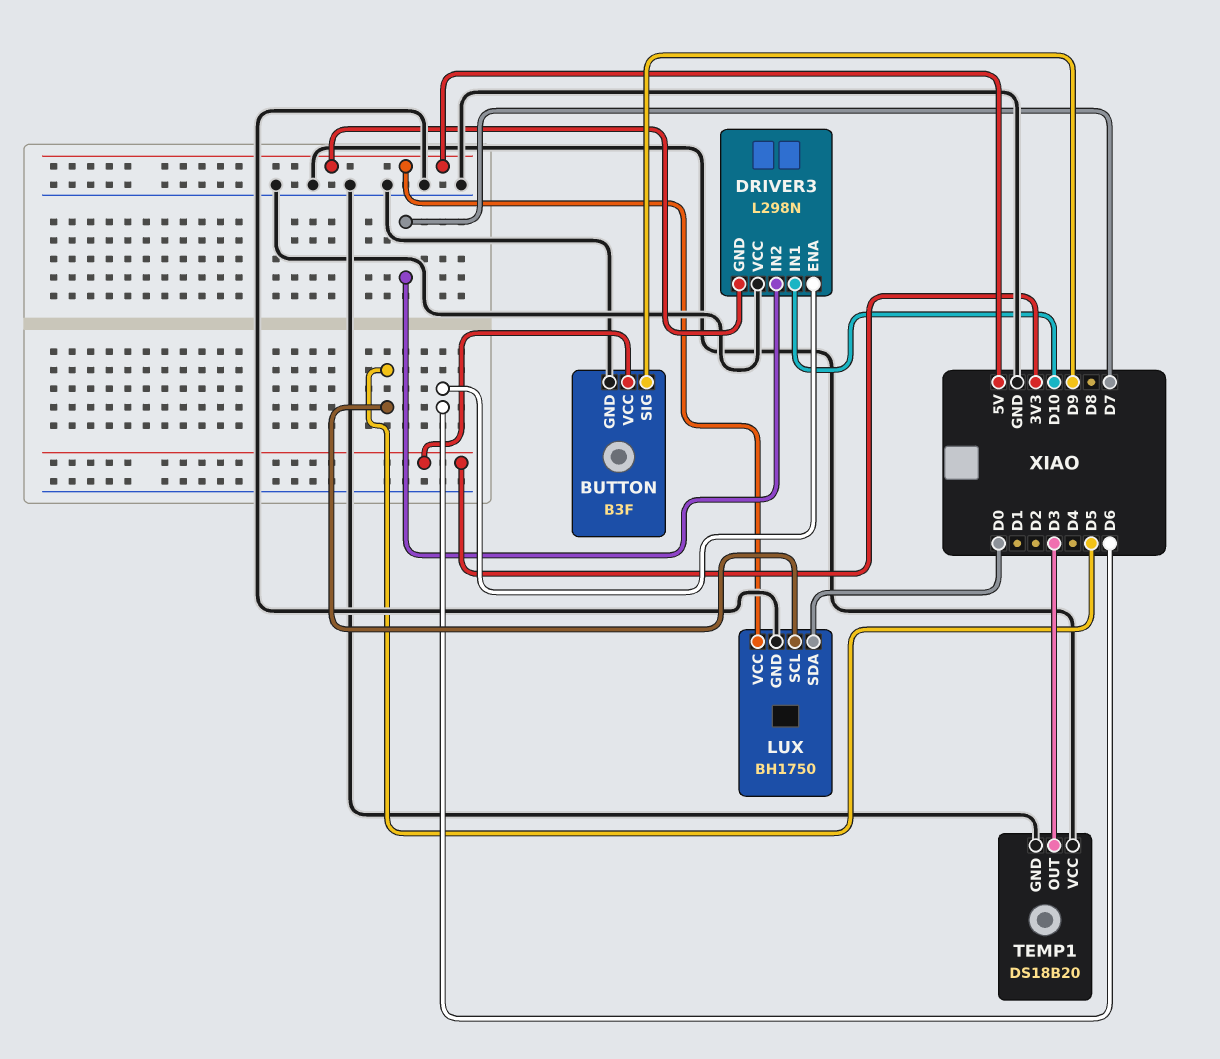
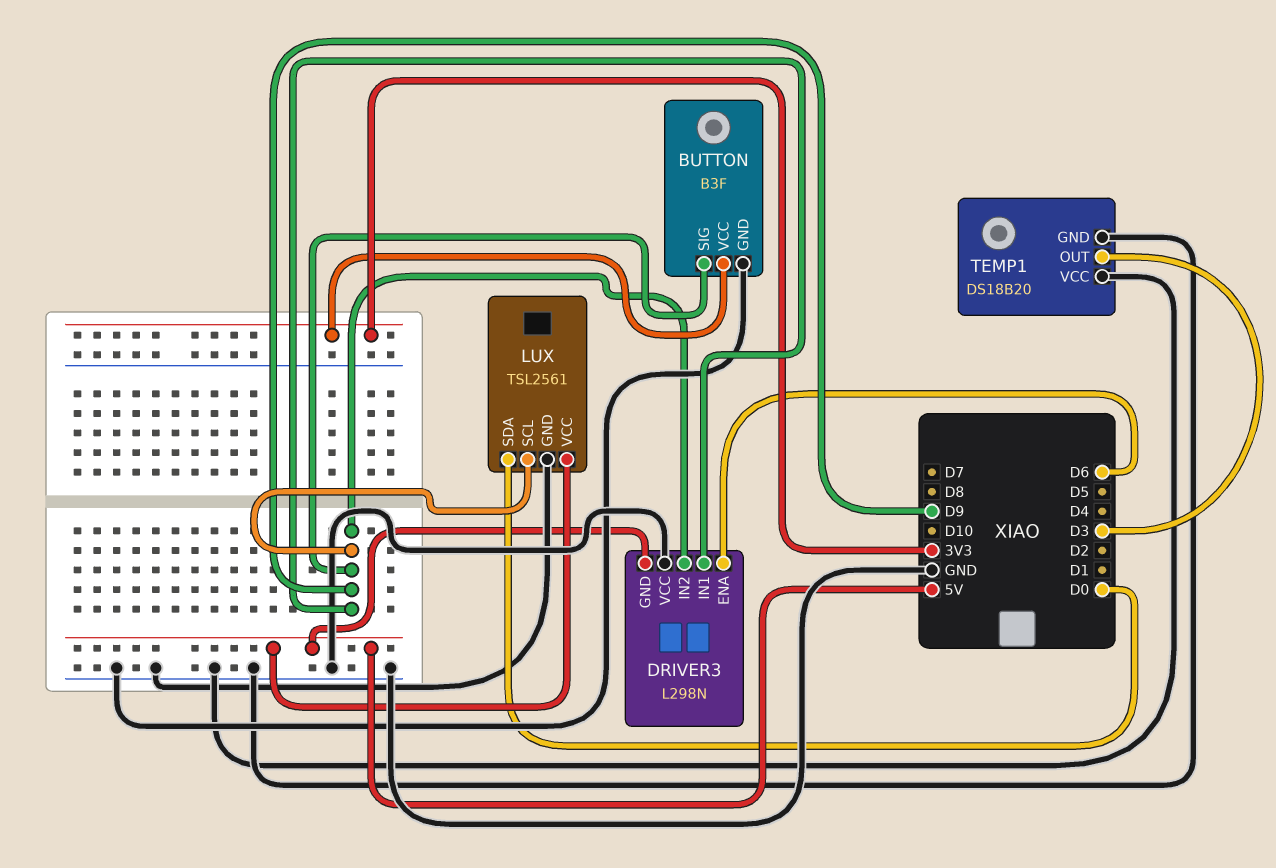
DRIVER3 pin IN1: D10 -> D9
DRIVER3 pin IN2: D7 -> D9
LUX: BH1750 -> TSL2561
LUX pin SCL: D5 -> D9

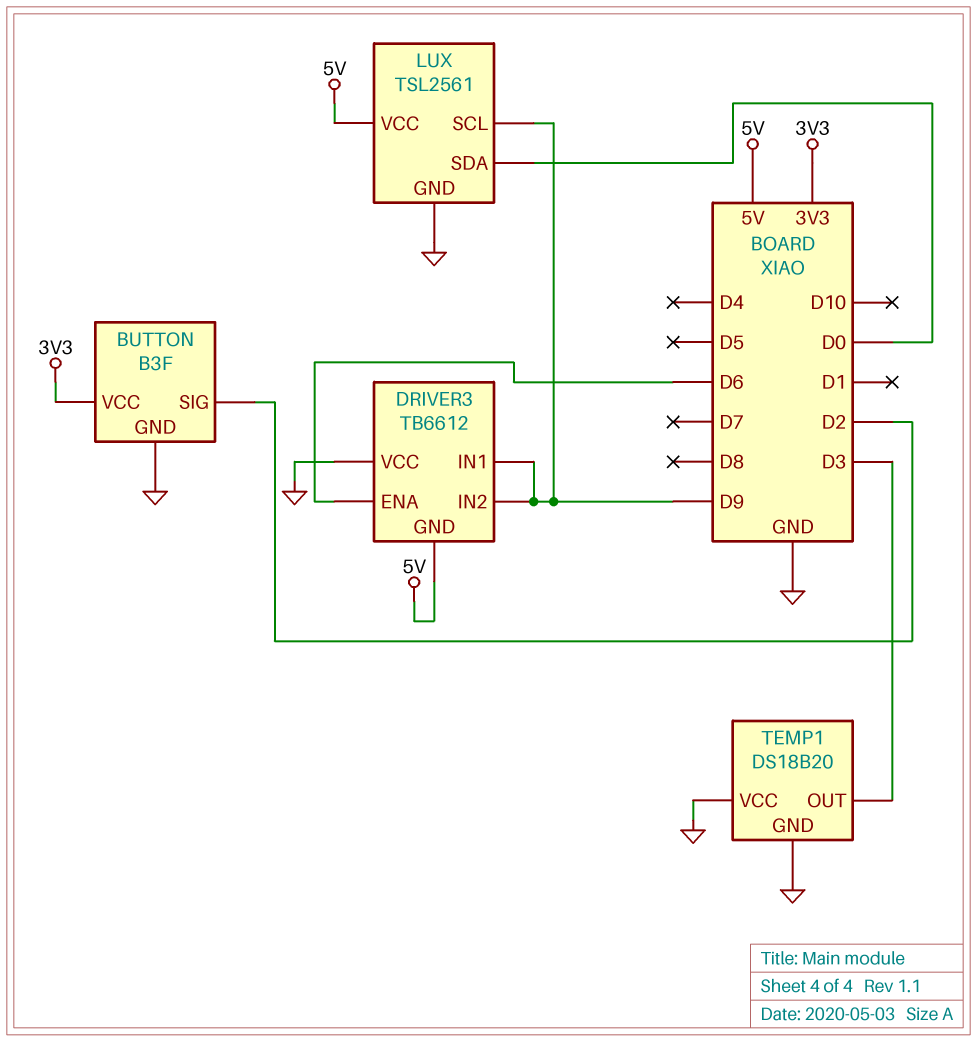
BUTTON pin SIG: D9 -> D2
DRIVER3: L298N -> TB6612

